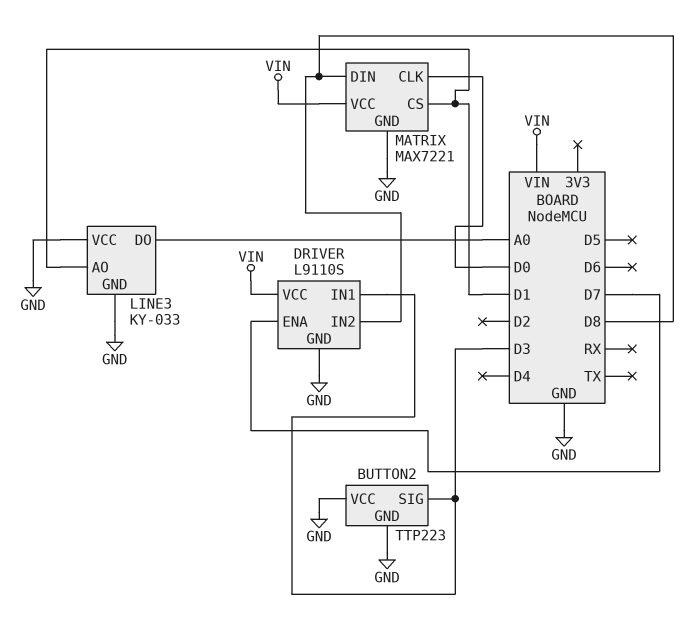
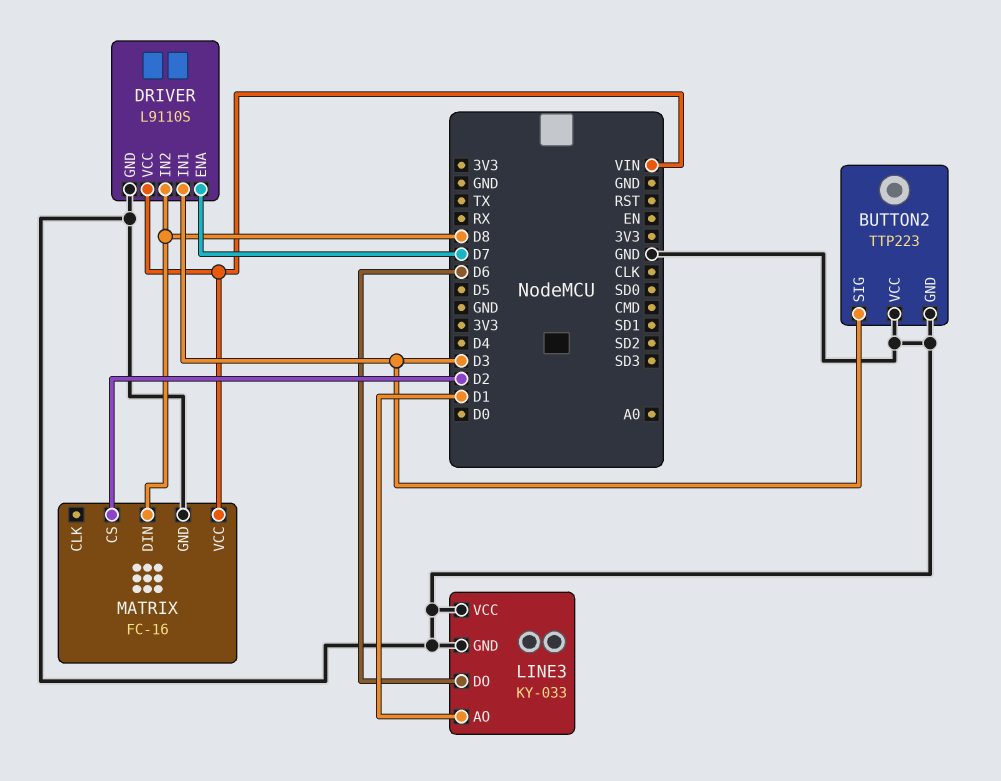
LINE3 pin DO: A0 -> D6
MATRIX: MAX7221 -> FC-16
MATRIX pin CLK: D0 -> none
MATRIX pin CS: D1 -> D2

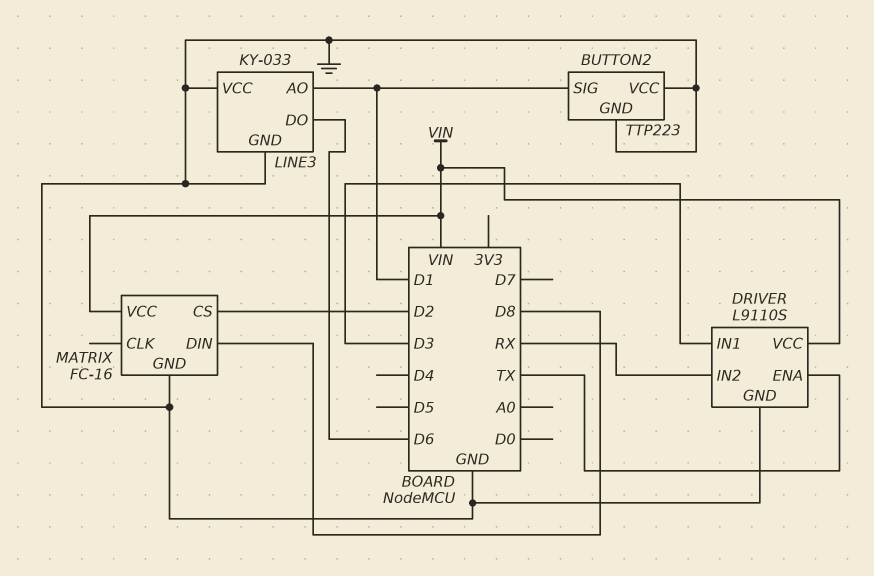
BUTTON2 pin SIG: D3 -> D1
DRIVER pin ENA: D7 -> TX
DRIVER pin IN2: D8 -> RX

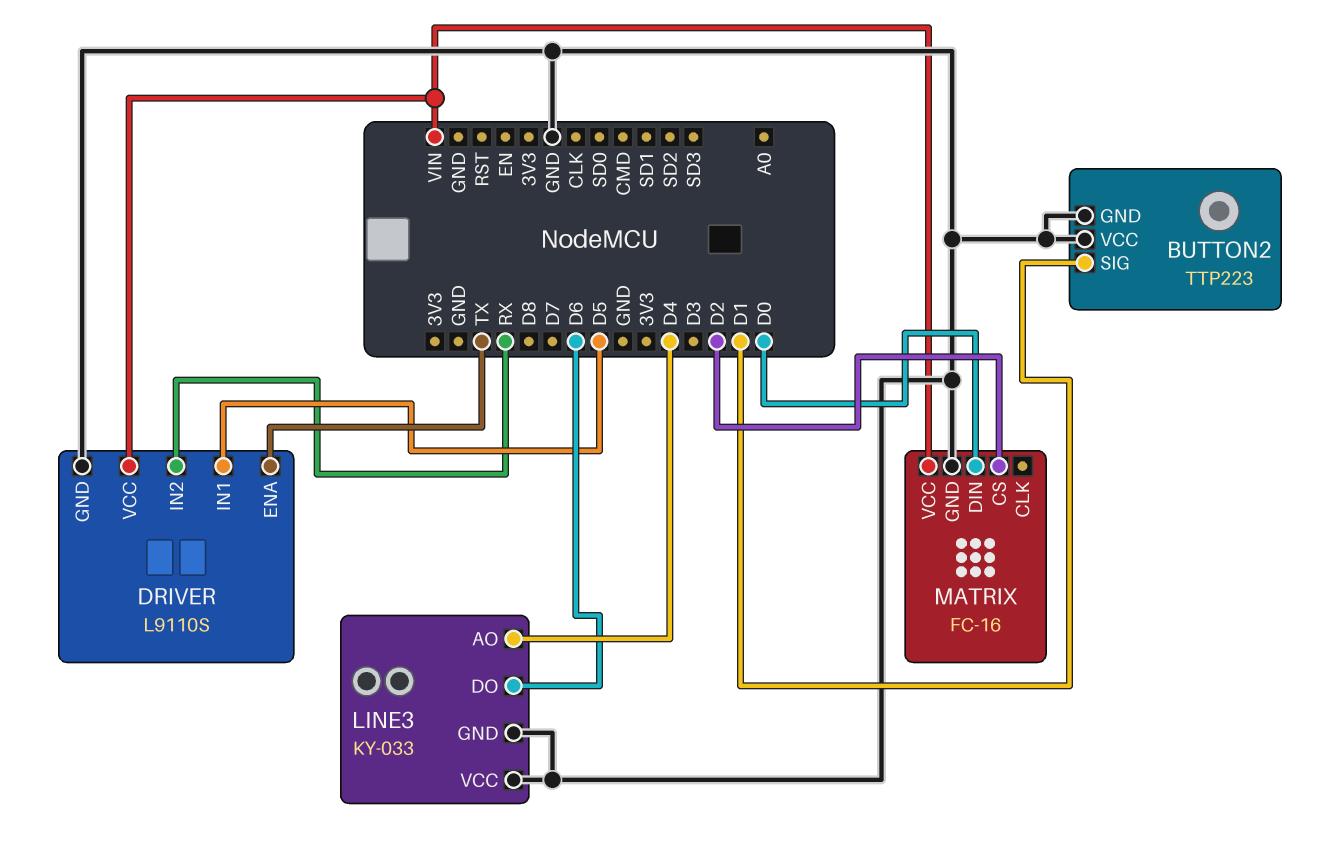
DRIVER pin IN1: D3 -> D5
LINE3 pin AO: D1 -> D4
MATRIX pin DIN: D8 -> D0

